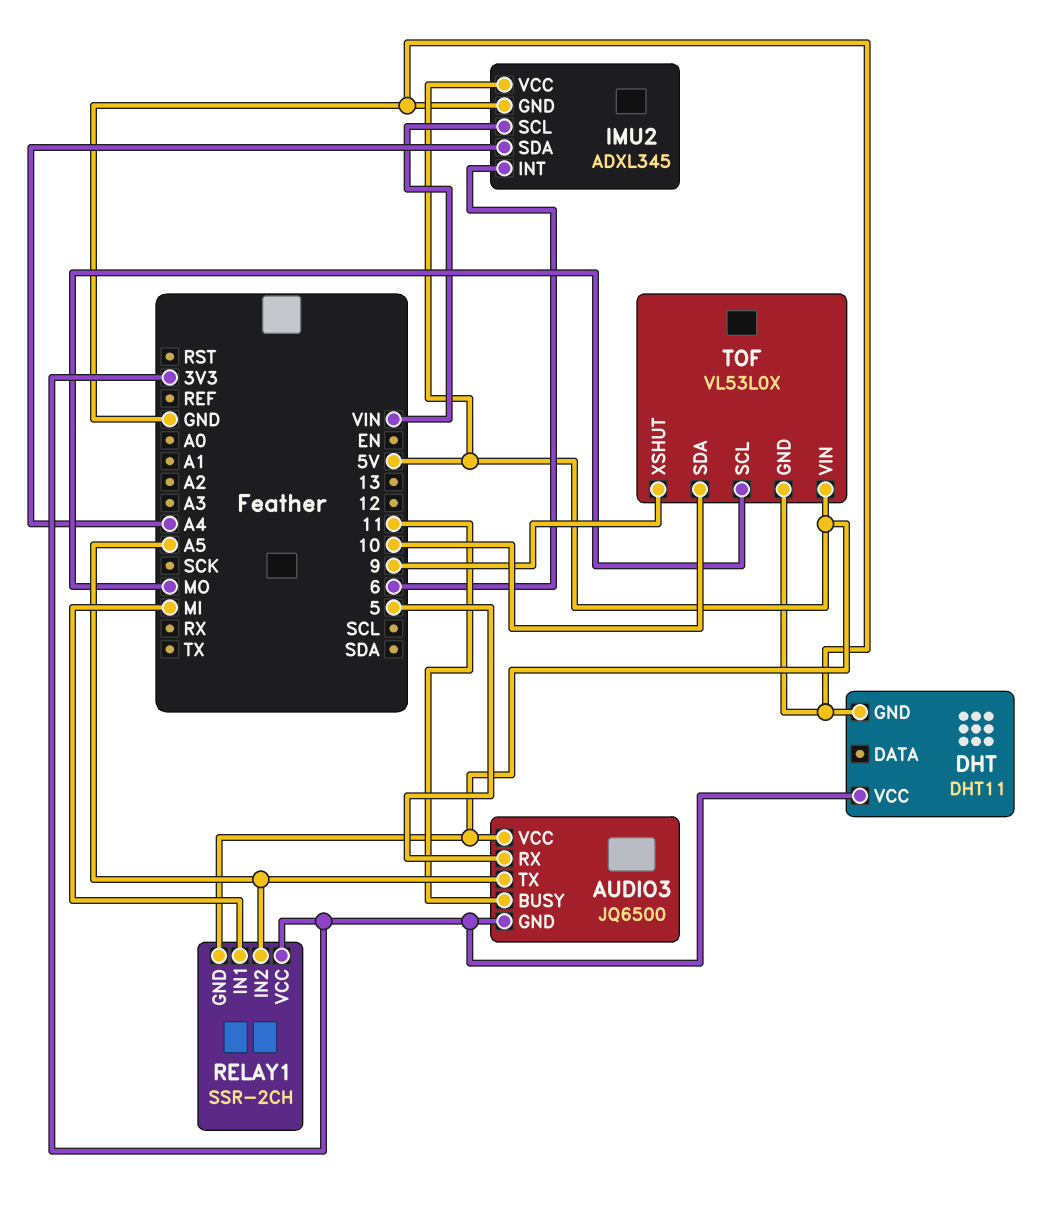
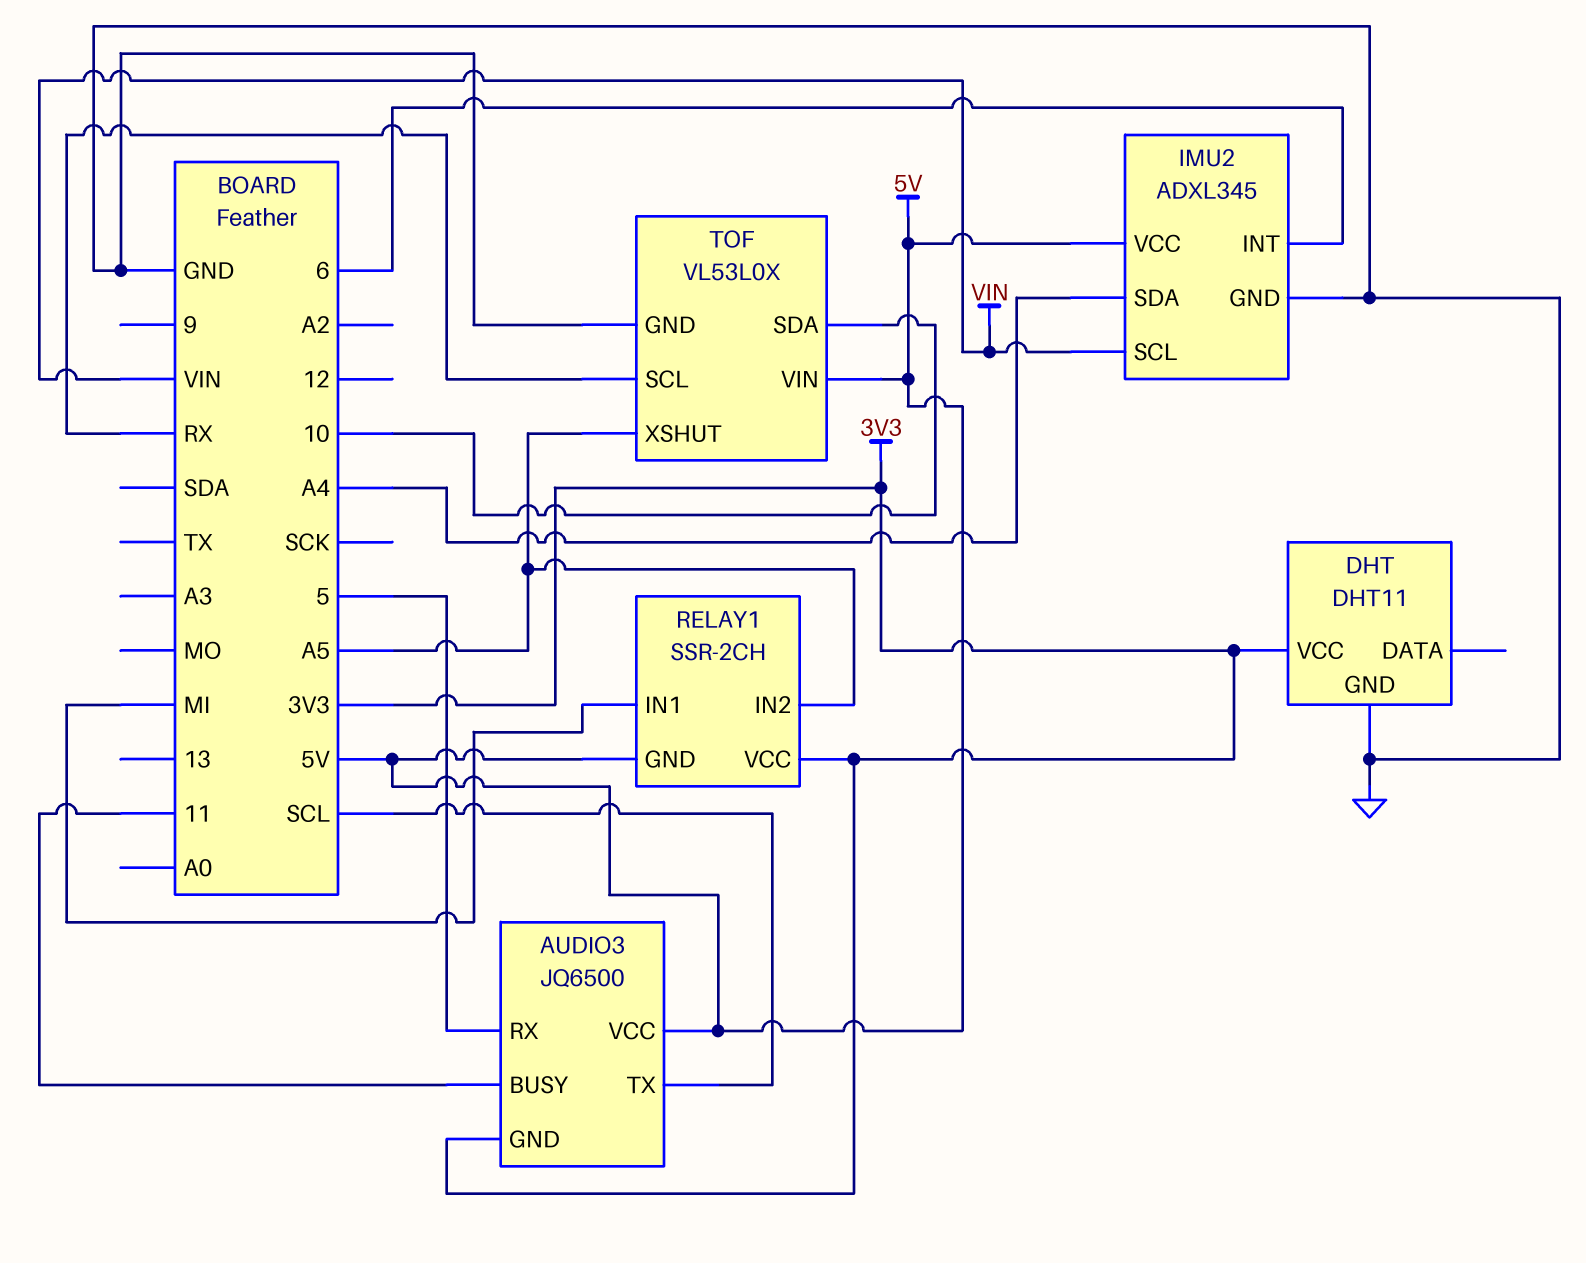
AUDIO3 pin TX: A5 -> SCL
TOF pin SCL: MO -> RX
TOF pin XSHUT: 9 -> A5

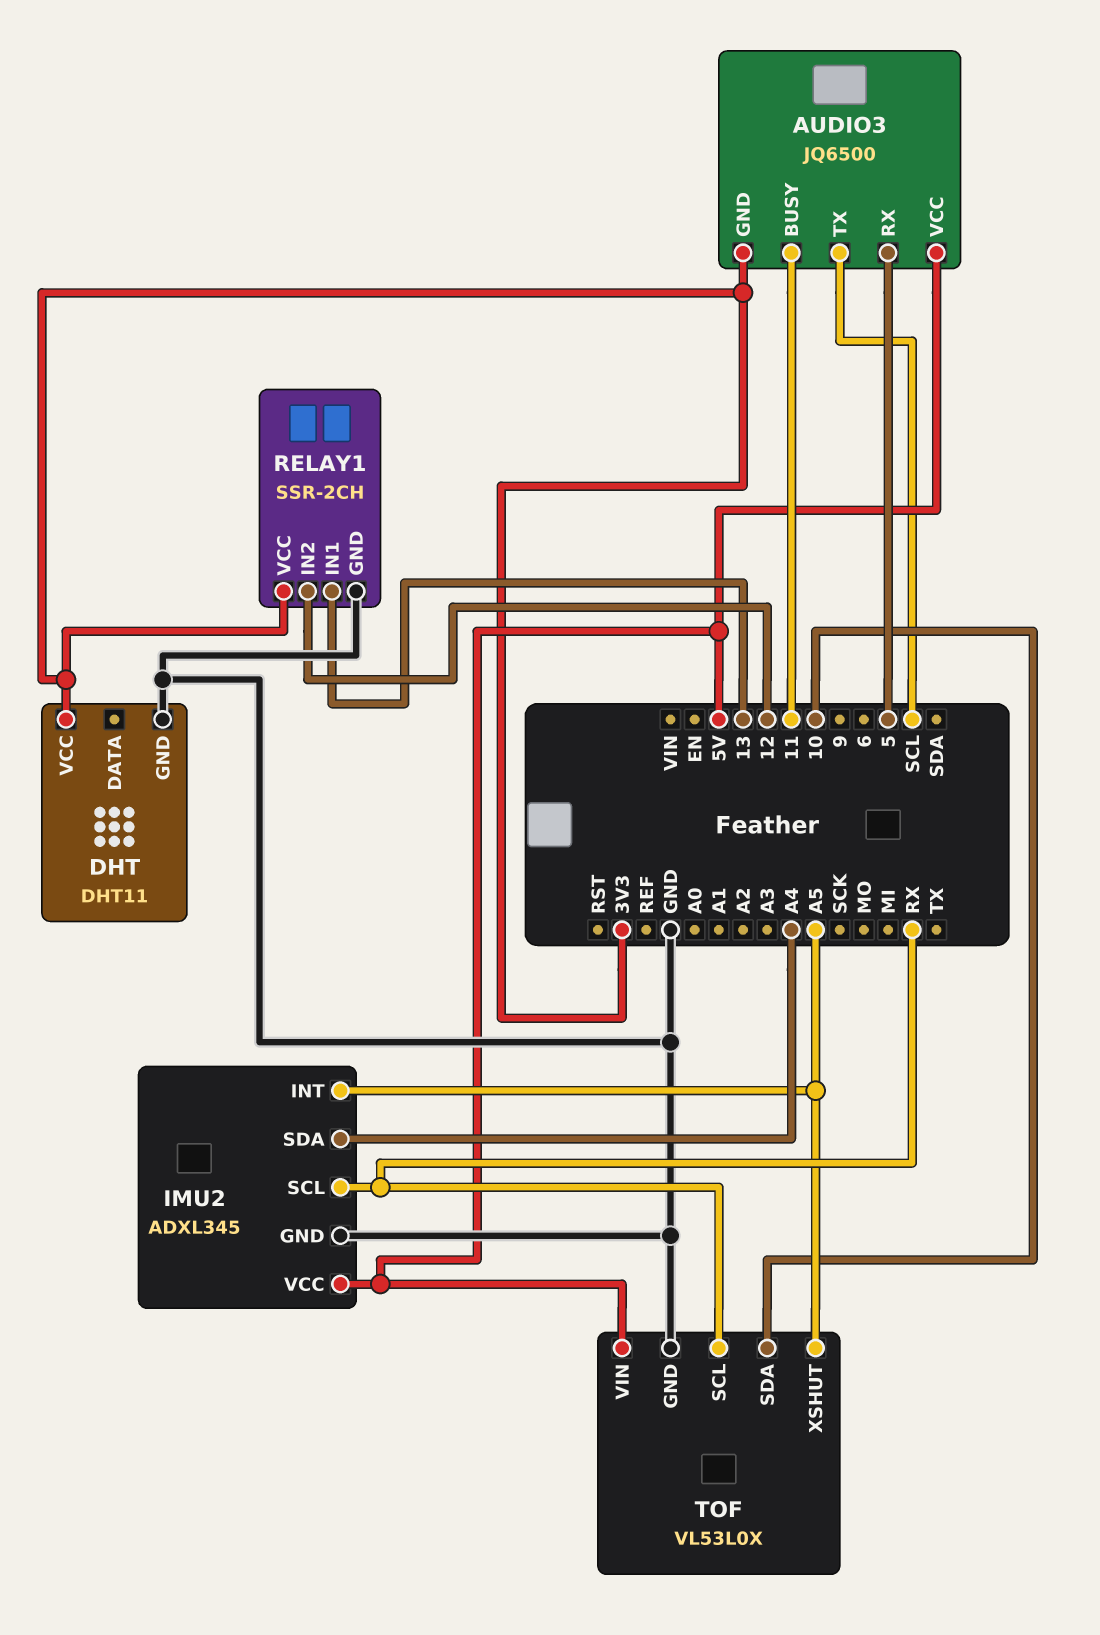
IMU2 pin INT: 6 -> A5
IMU2 pin SCL: VIN -> RX
RELAY1 pin GND: 5V -> GND
RELAY1 pin IN1: MI -> 13
RELAY1 pin IN2: A5 -> 12

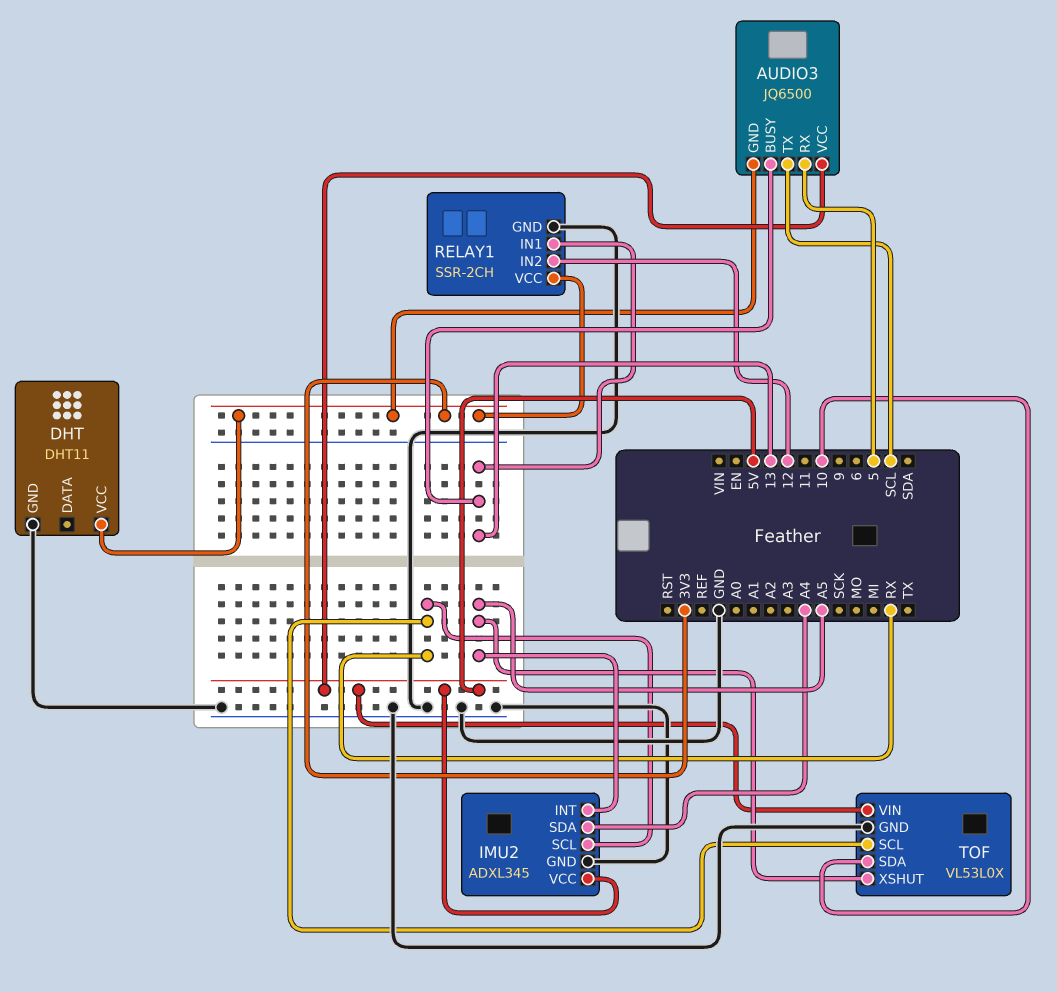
AUDIO3 pin BUSY: 11 -> 13

